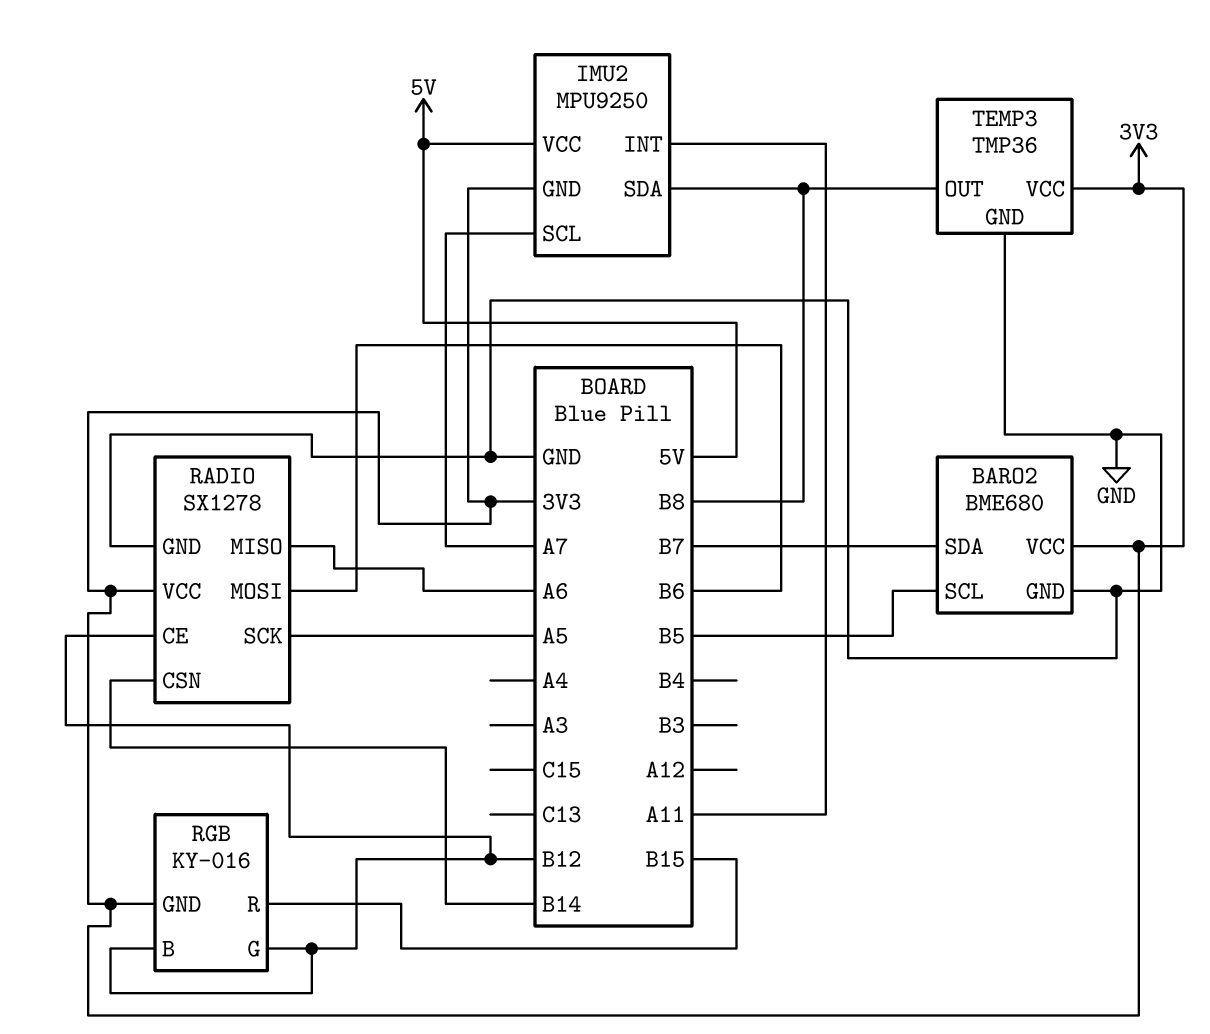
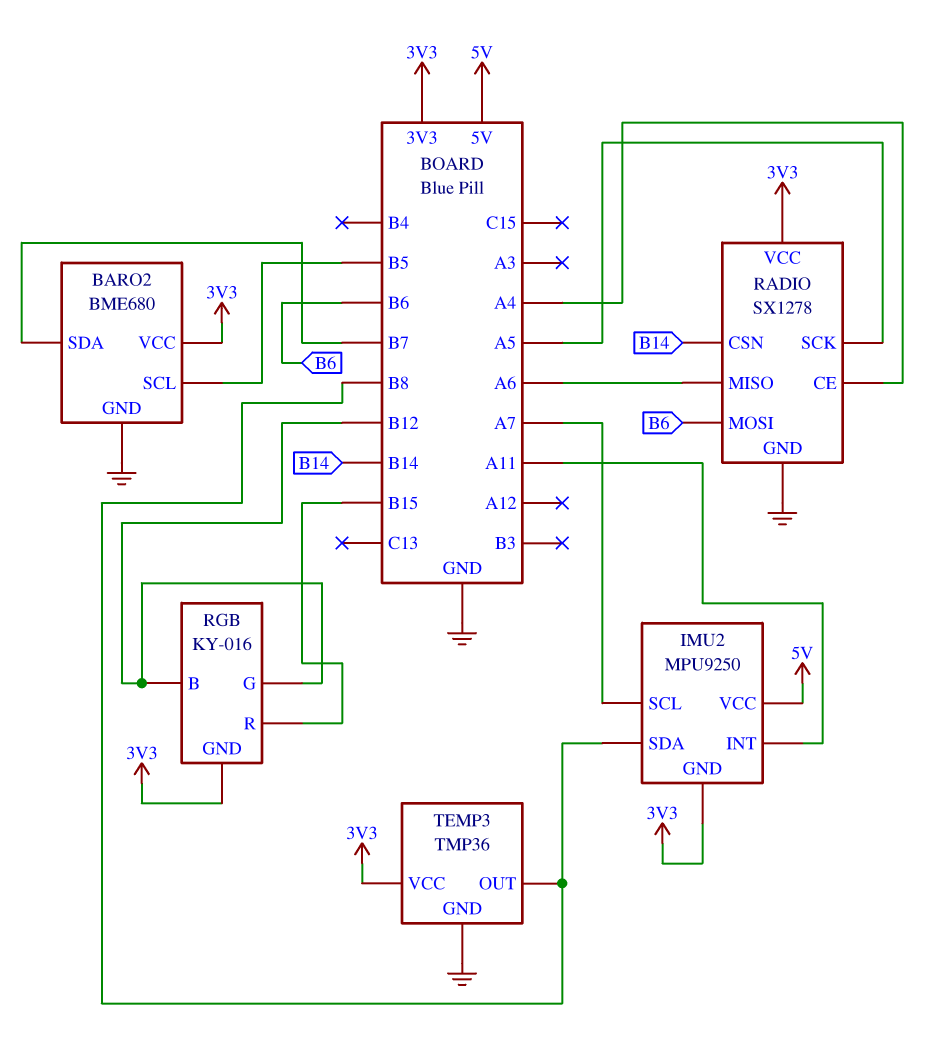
RADIO pin CE: B12 -> A4

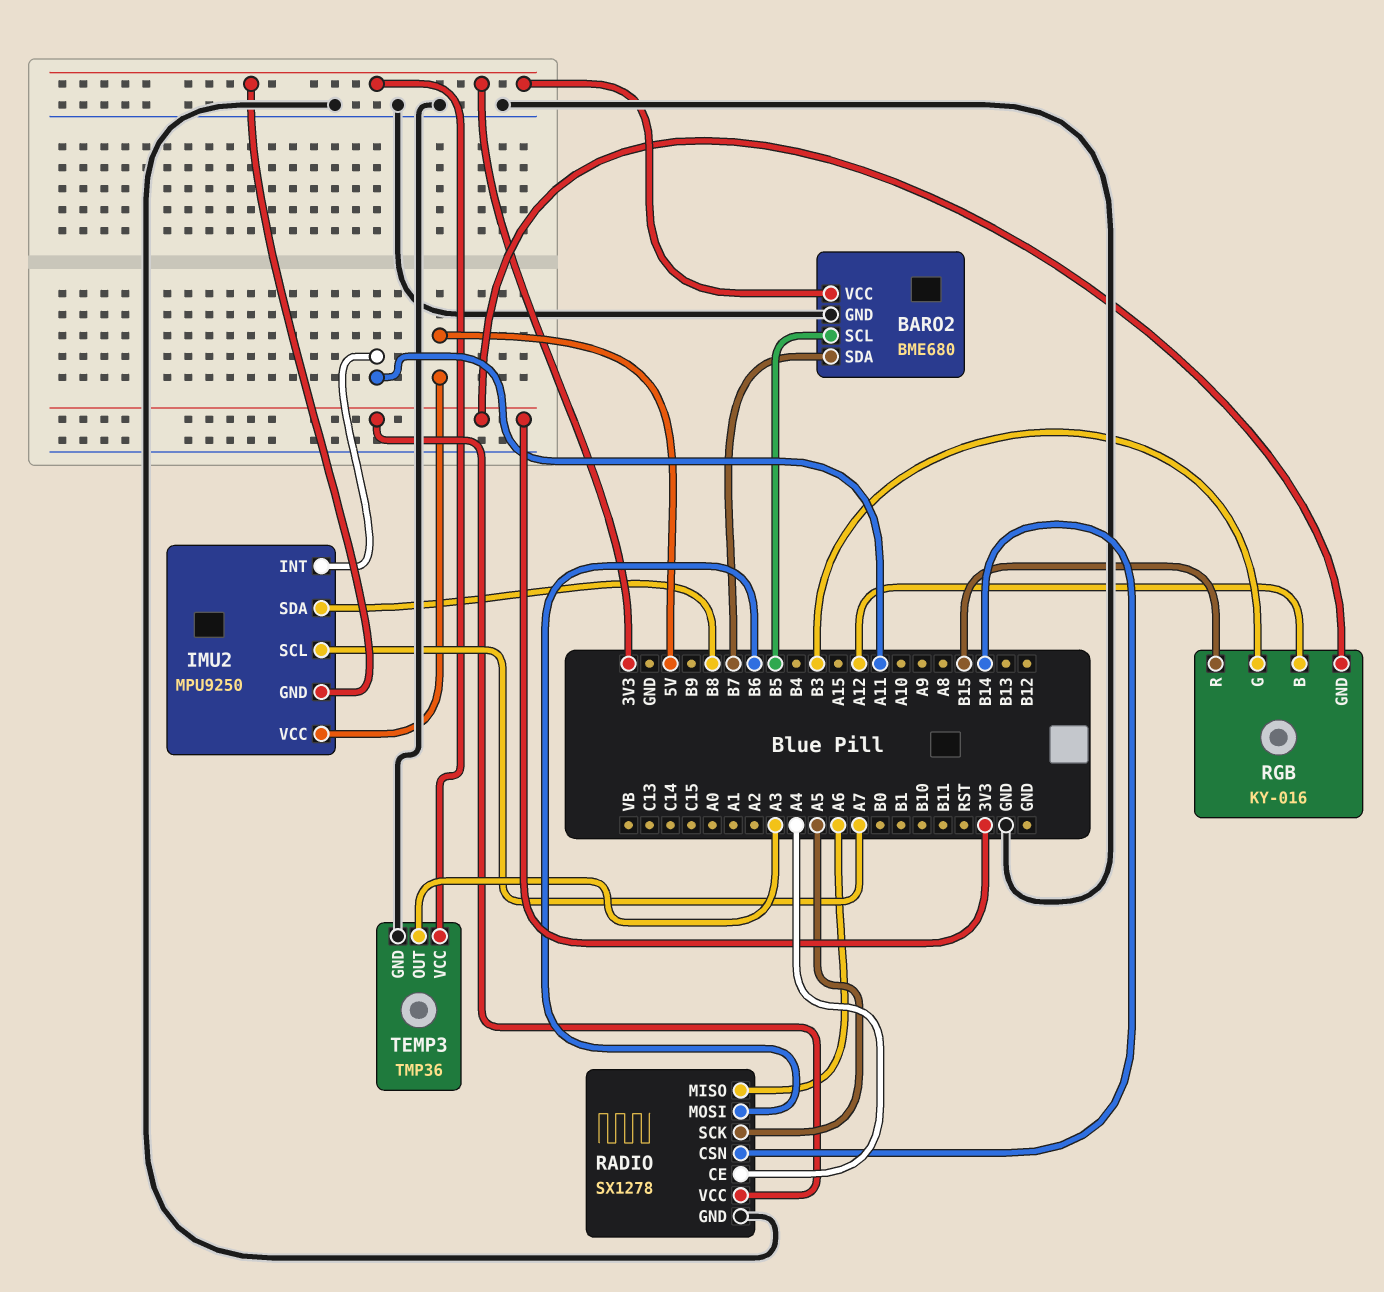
RGB pin B: B12 -> A12
RGB pin G: B12 -> B3
TEMP3 pin OUT: B8 -> A3

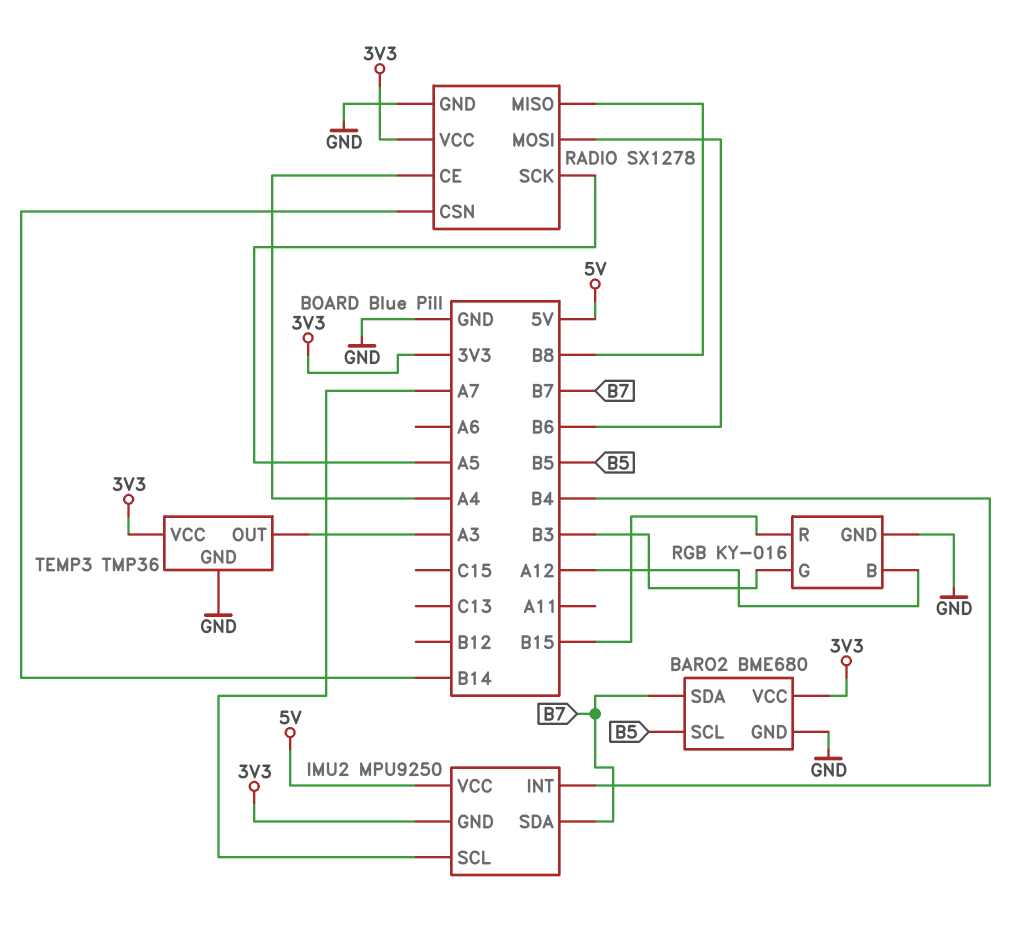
IMU2 pin INT: A11 -> B4
IMU2 pin SDA: B8 -> B7
RADIO pin MISO: A6 -> B8
RGB pin GND: 3V3 -> GND

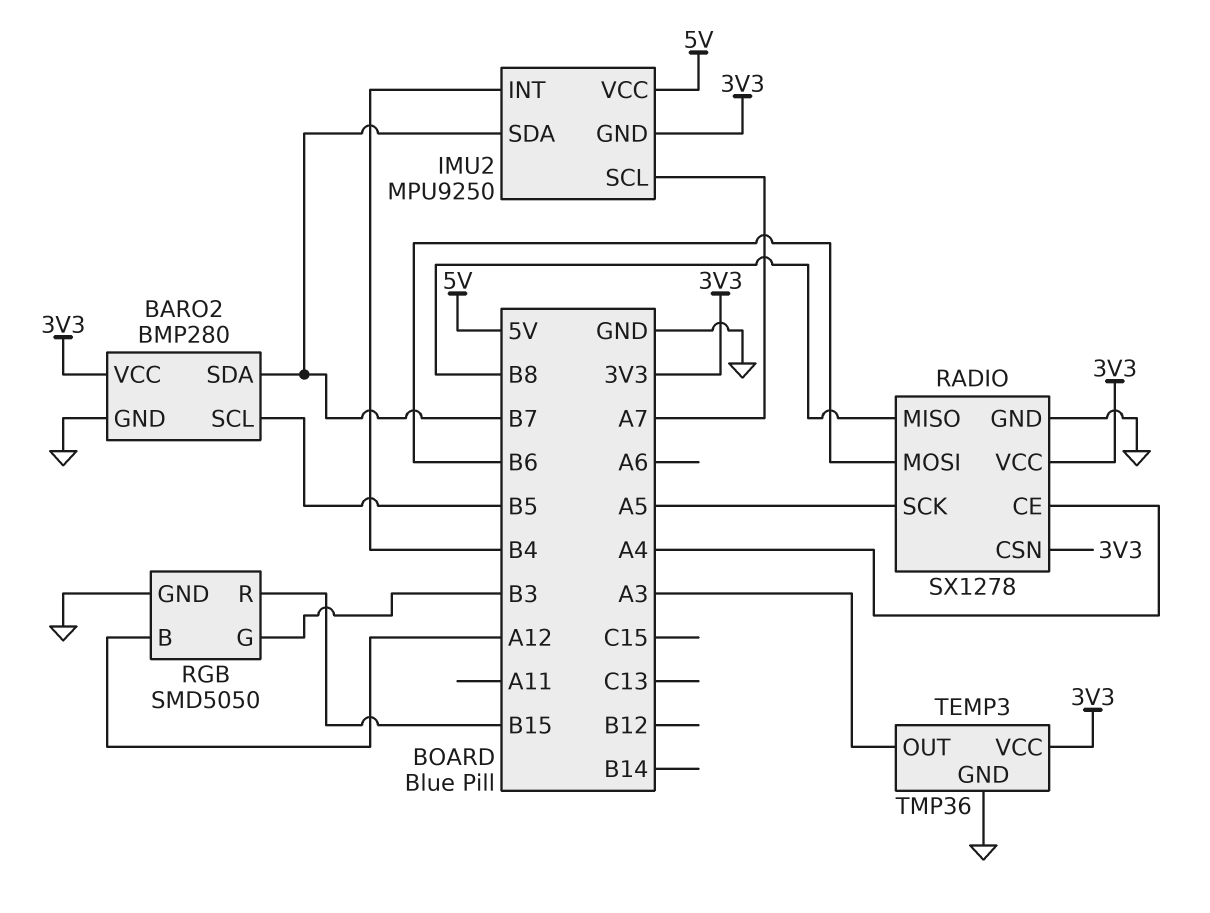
BARO2: BME680 -> BMP280
RADIO pin CSN: B14 -> 3V3
RGB: KY-016 -> SMD5050

